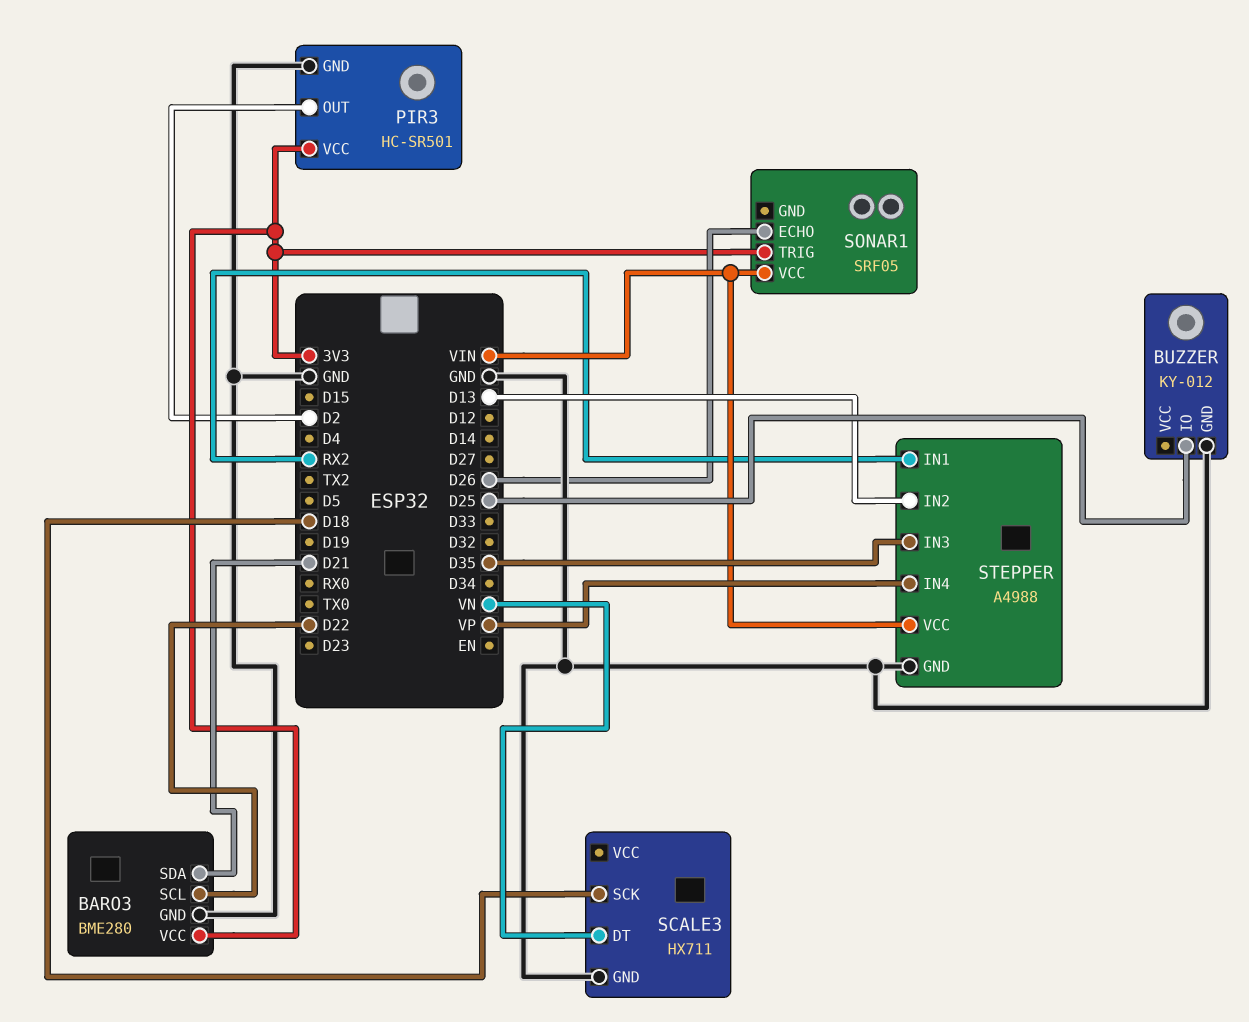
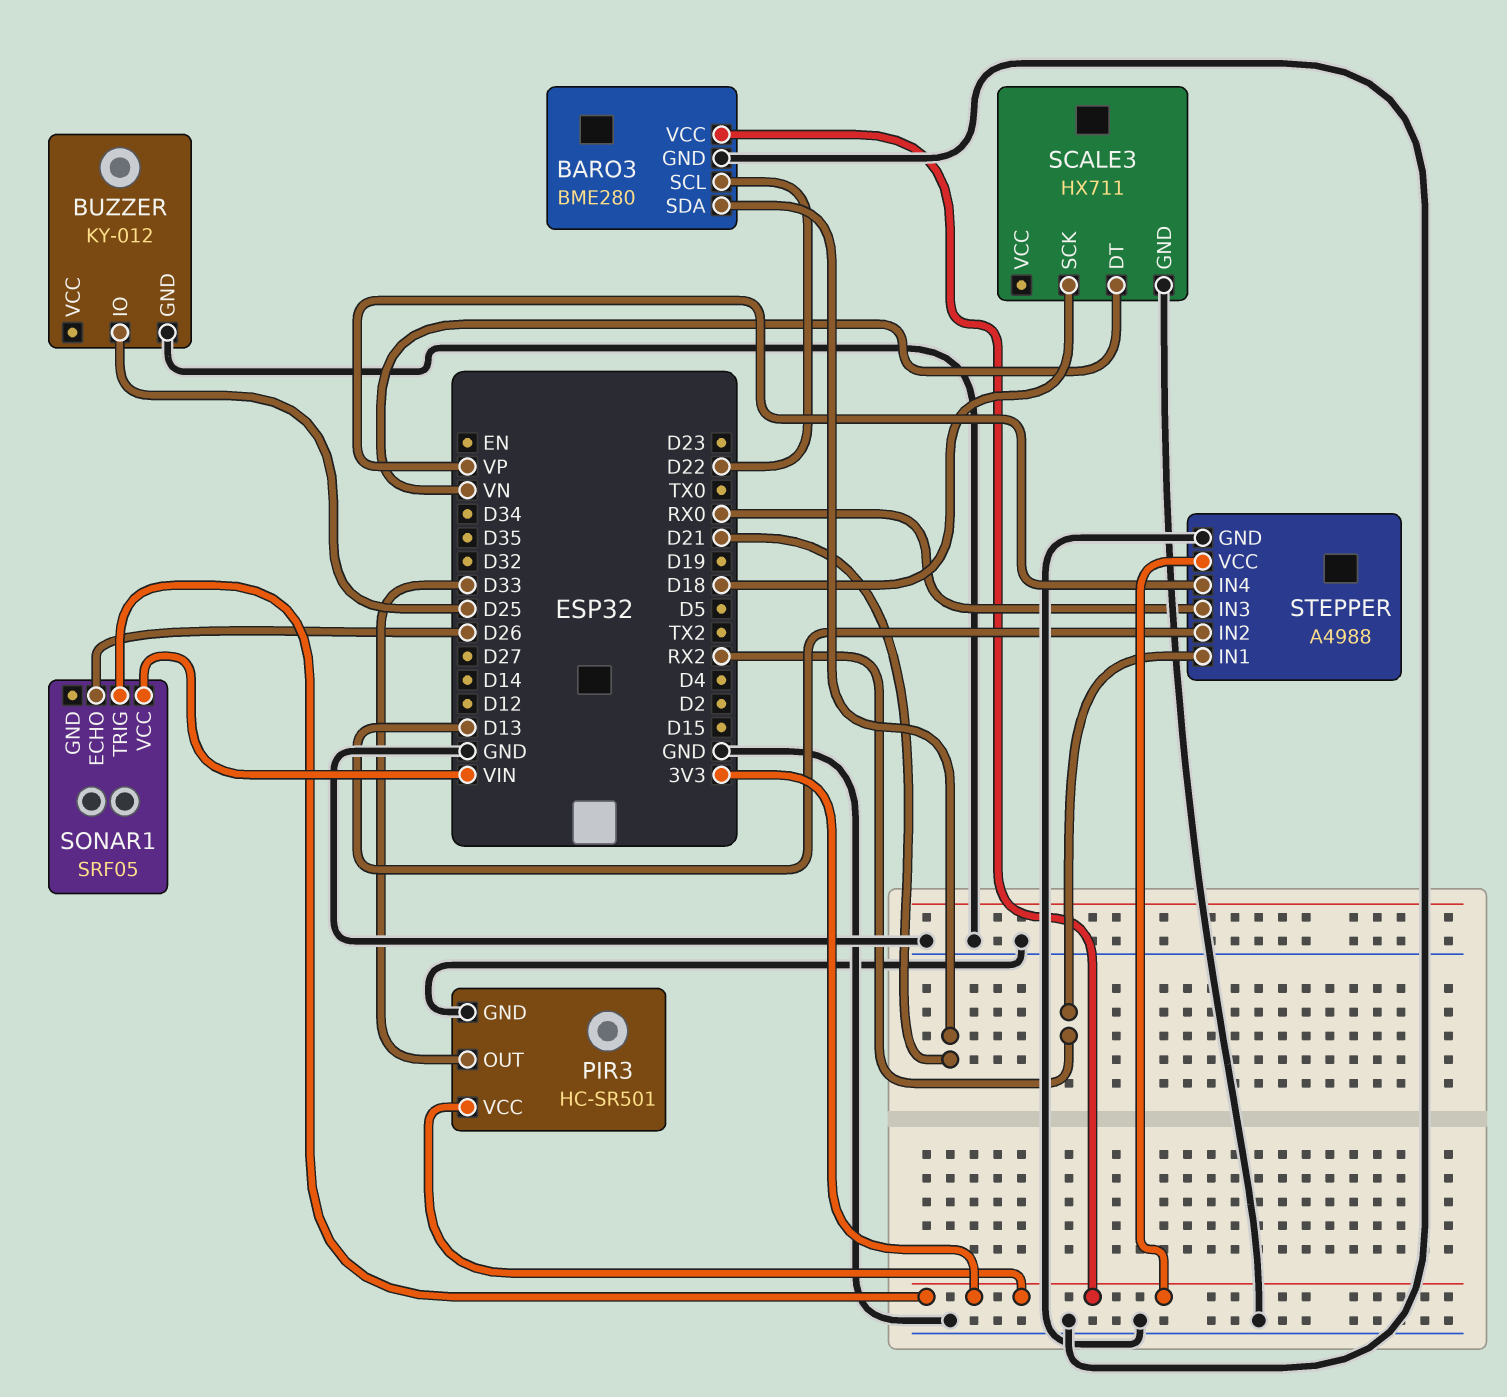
PIR3 pin OUT: D2 -> D33
STEPPER pin IN3: D35 -> RX0
STEPPER pin VCC: VIN -> 3V3

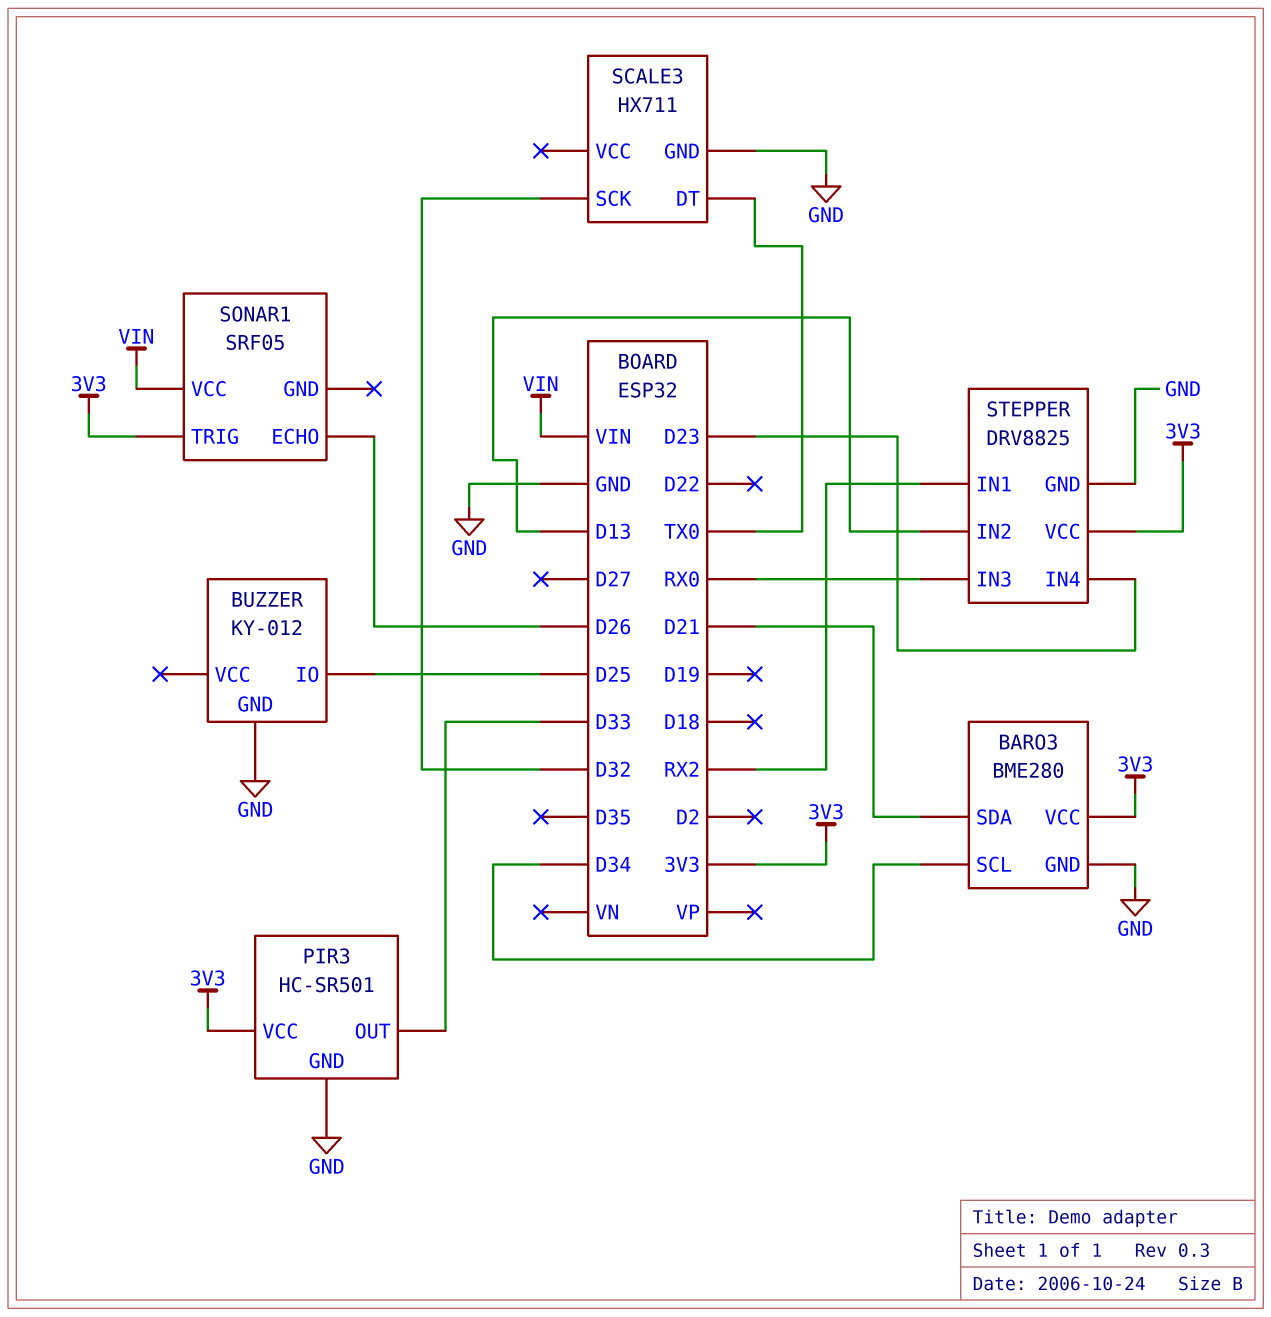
BARO3 pin SCL: D22 -> D34
SCALE3 pin DT: VN -> TX0
SCALE3 pin SCK: D18 -> D32
STEPPER: A4988 -> DRV8825
STEPPER pin IN4: VP -> D23

